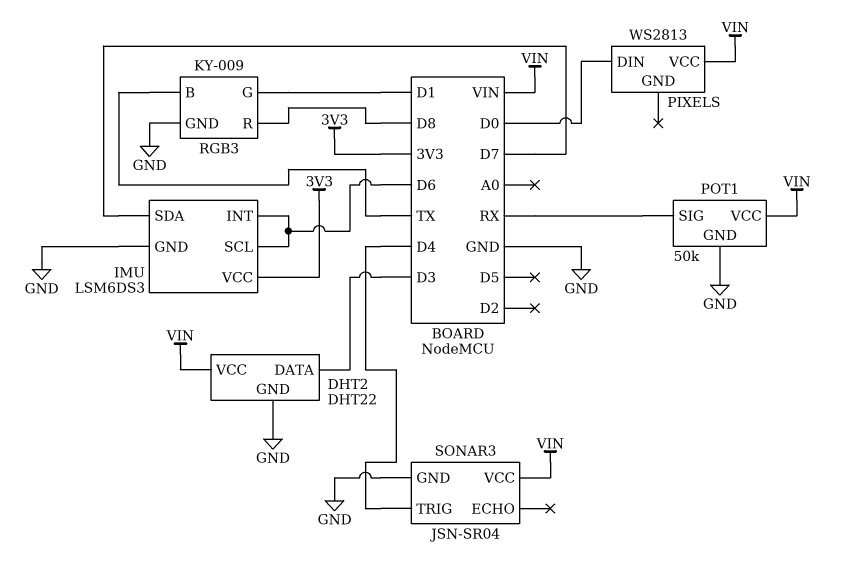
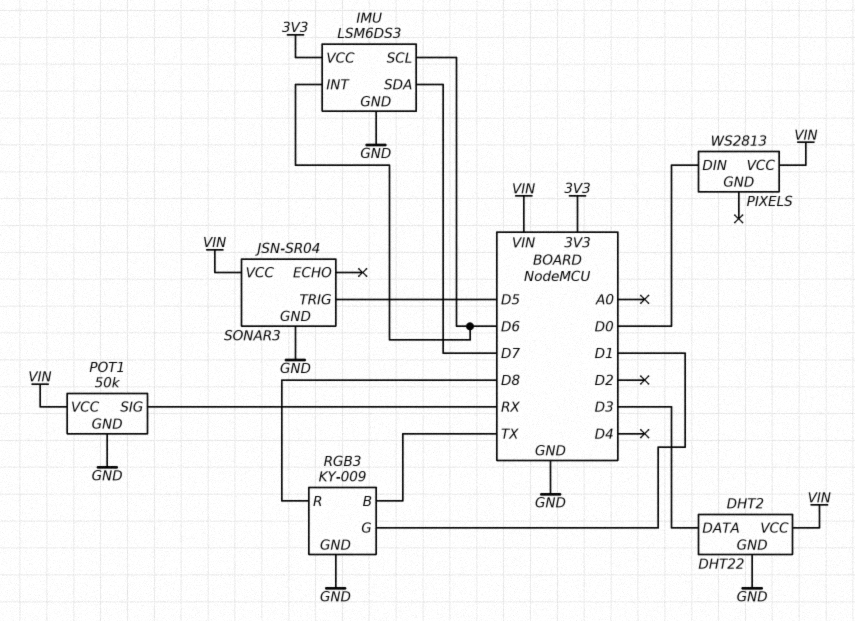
SONAR3 pin TRIG: D4 -> D5

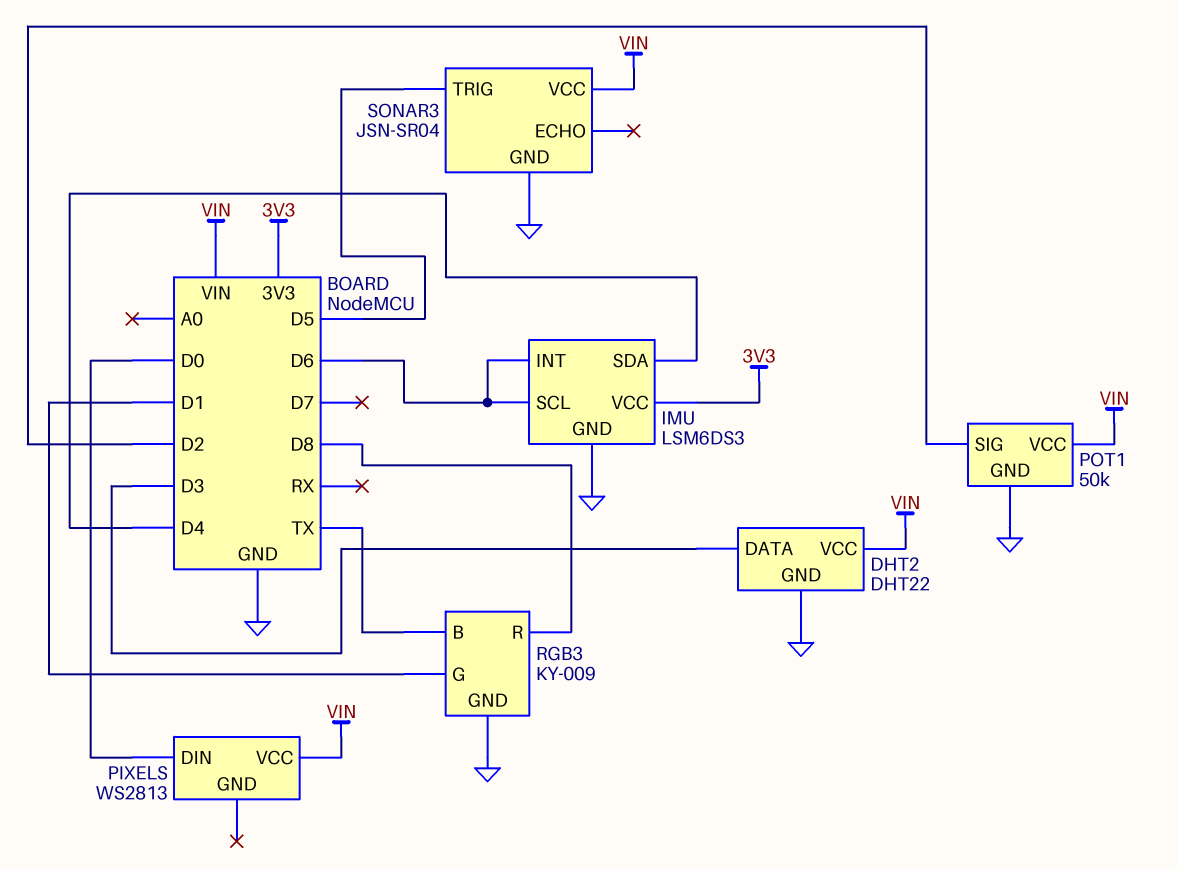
IMU pin SDA: D7 -> D4
POT1 pin SIG: RX -> D2

